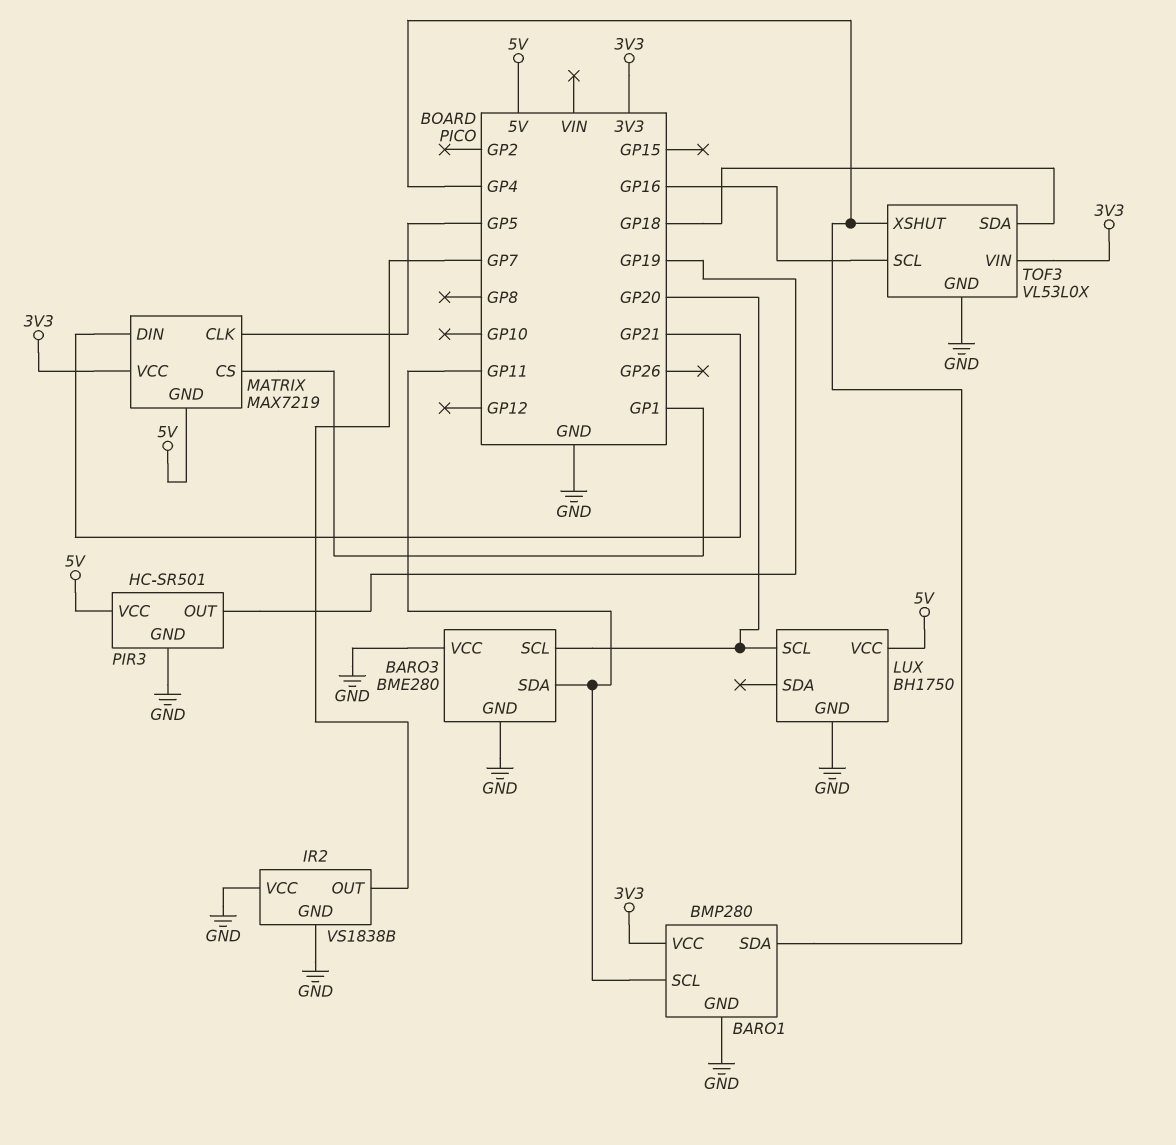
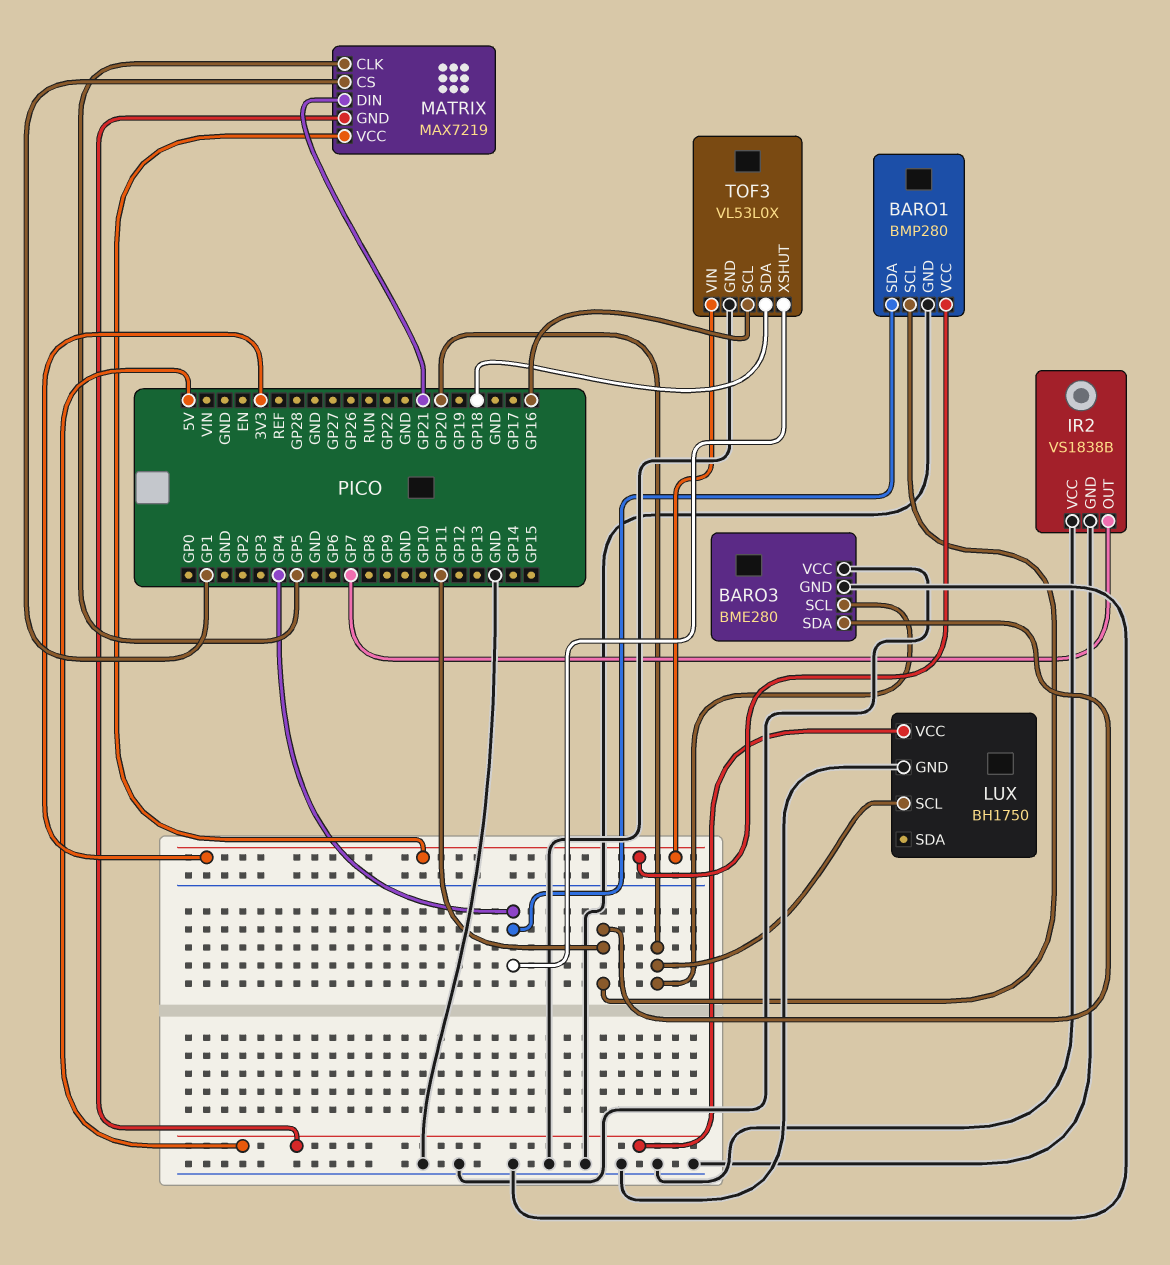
PIR3: HC-SR501 -> none
PIR3 pin GND: GND -> none
PIR3 pin OUT: GP19 -> none
PIR3 pin VCC: 5V -> none

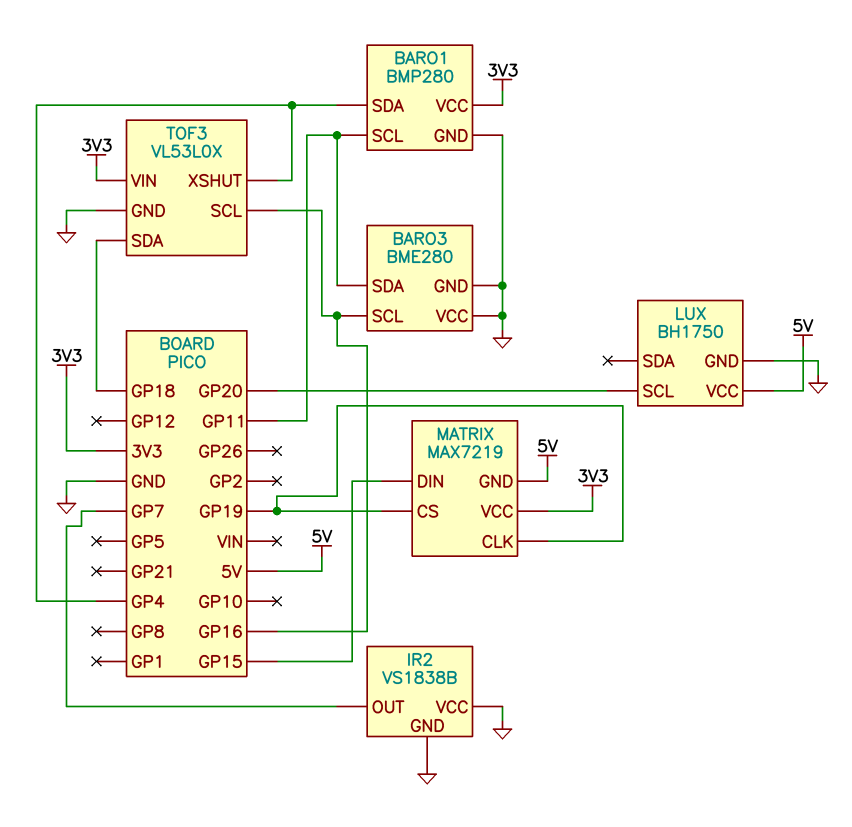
BARO3 pin SCL: GP20 -> GP16
MATRIX pin CLK: GP5 -> GP19
MATRIX pin CS: GP1 -> GP19
MATRIX pin DIN: GP21 -> GP15

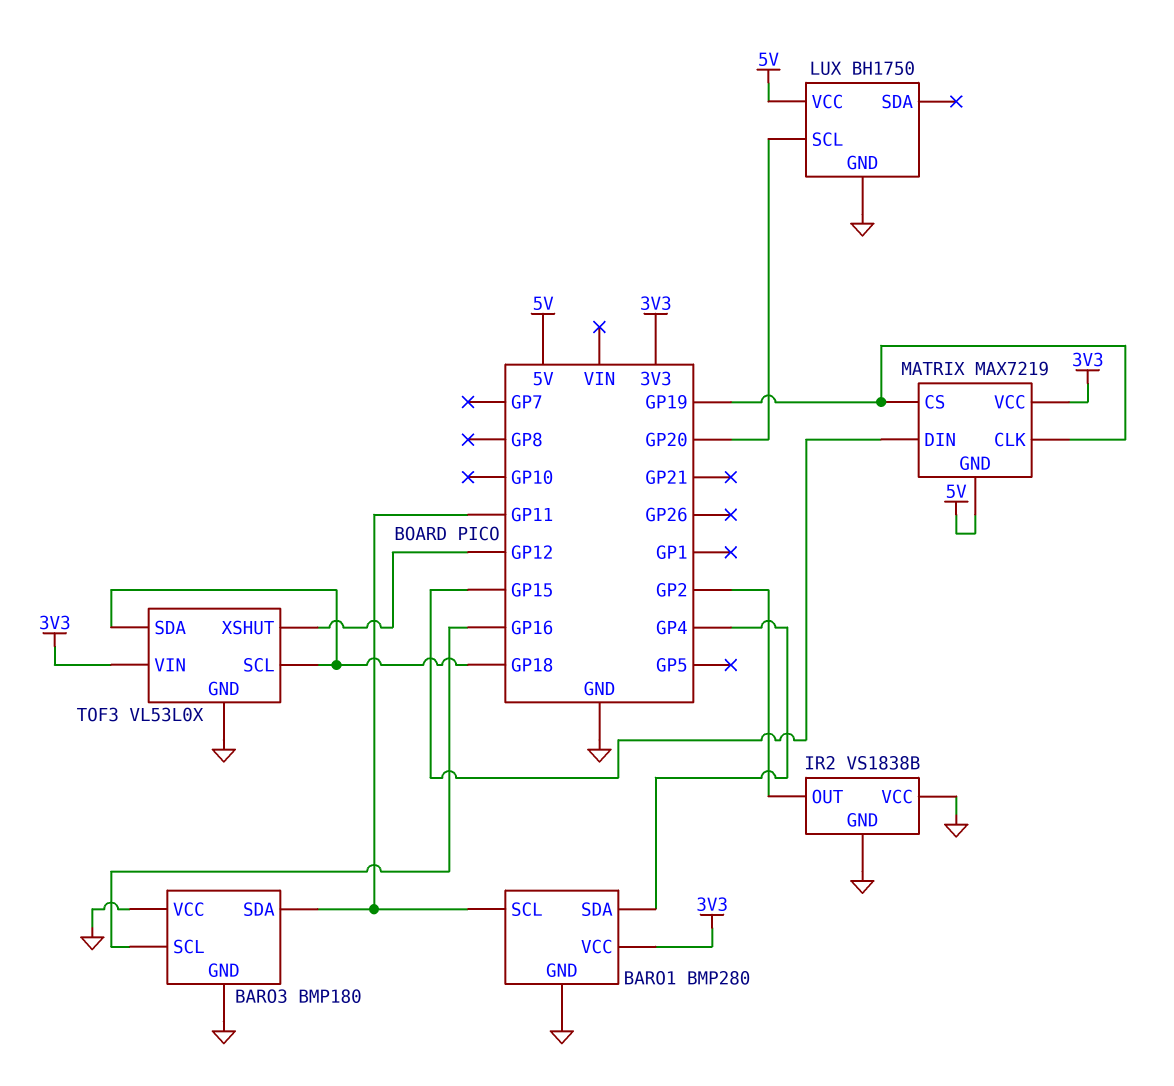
BARO3: BME280 -> BMP180
IR2 pin OUT: GP7 -> GP2
TOF3 pin SCL: GP16 -> GP18
TOF3 pin XSHUT: GP4 -> GP12

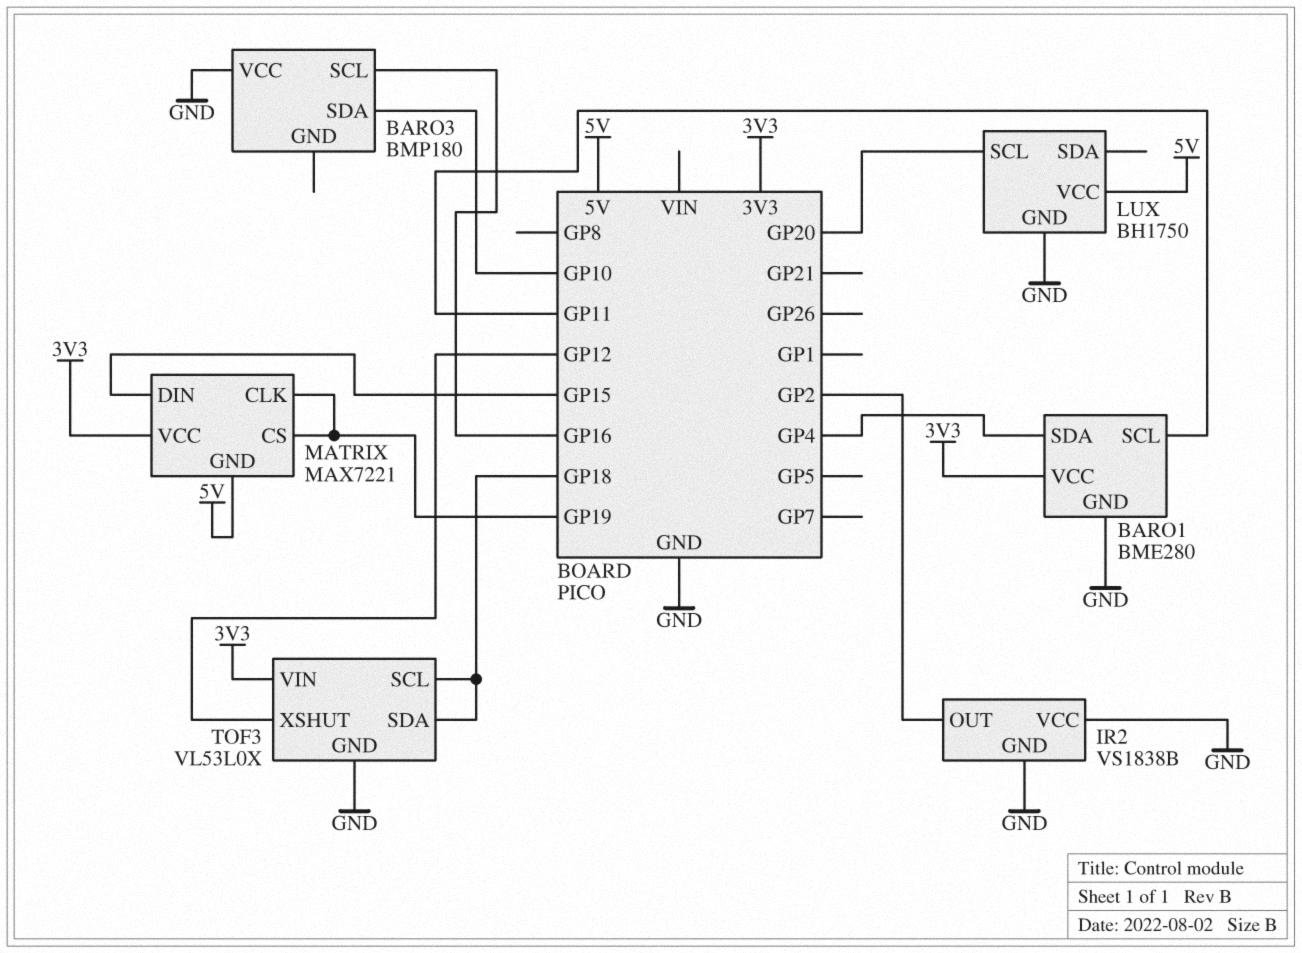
BARO1: BMP280 -> BME280
BARO3 pin GND: GND -> none
BARO3 pin SDA: GP11 -> GP10
MATRIX: MAX7219 -> MAX7221

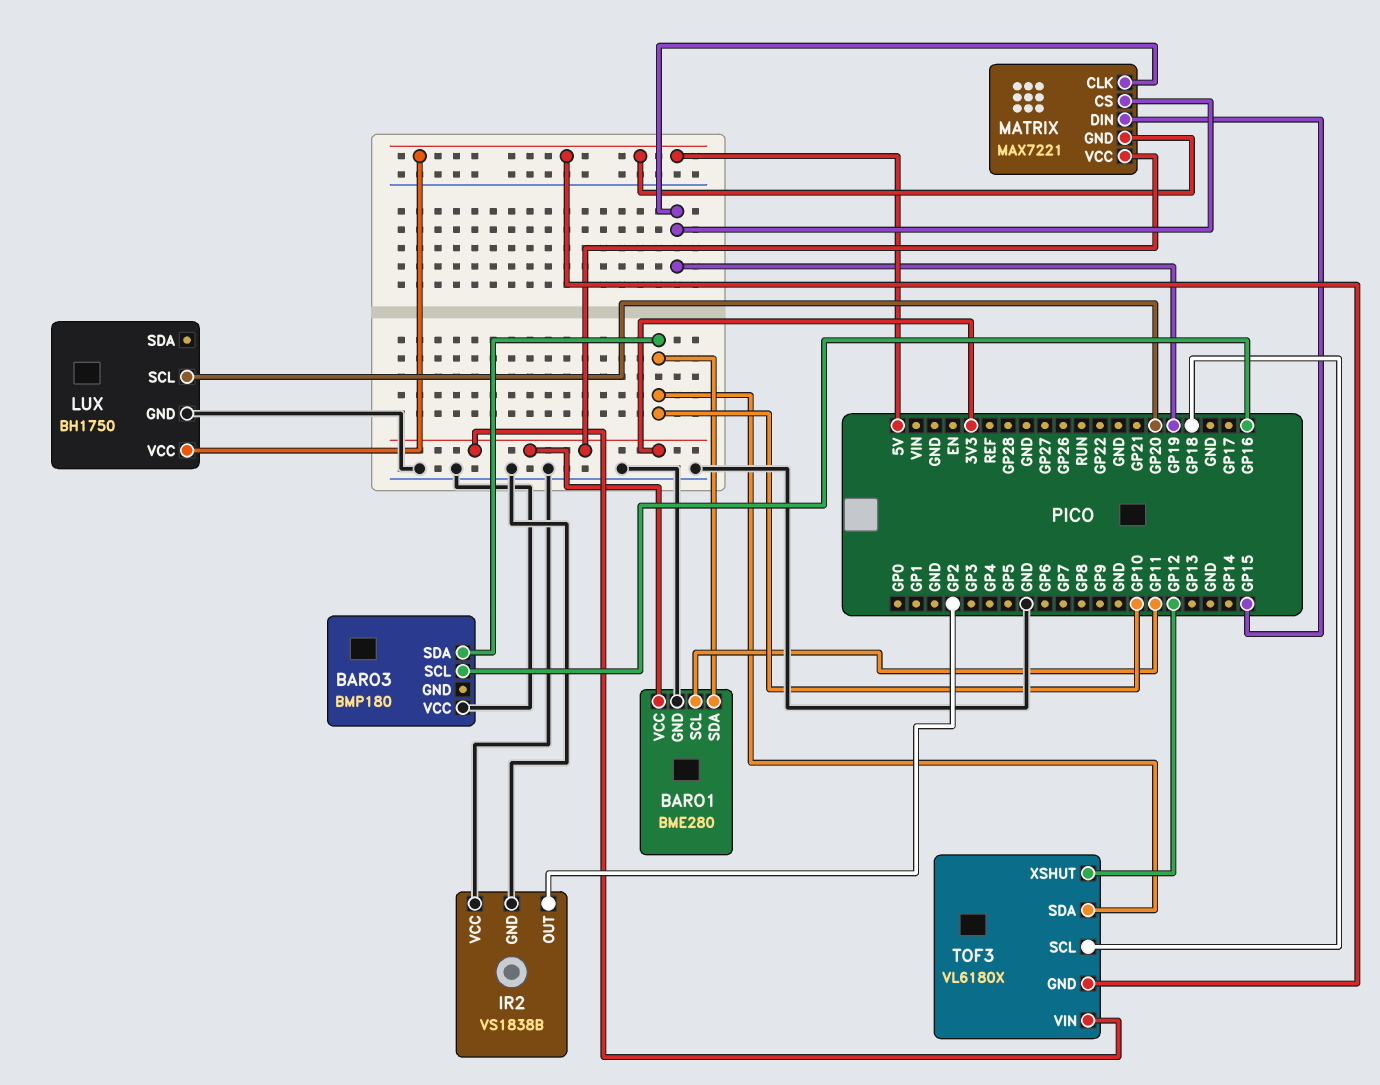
BARO1 pin SDA: GP4 -> GP10
TOF3: VL53L0X -> VL6180X
TOF3 pin GND: GND -> 5V
TOF3 pin SDA: GP18 -> GP10

